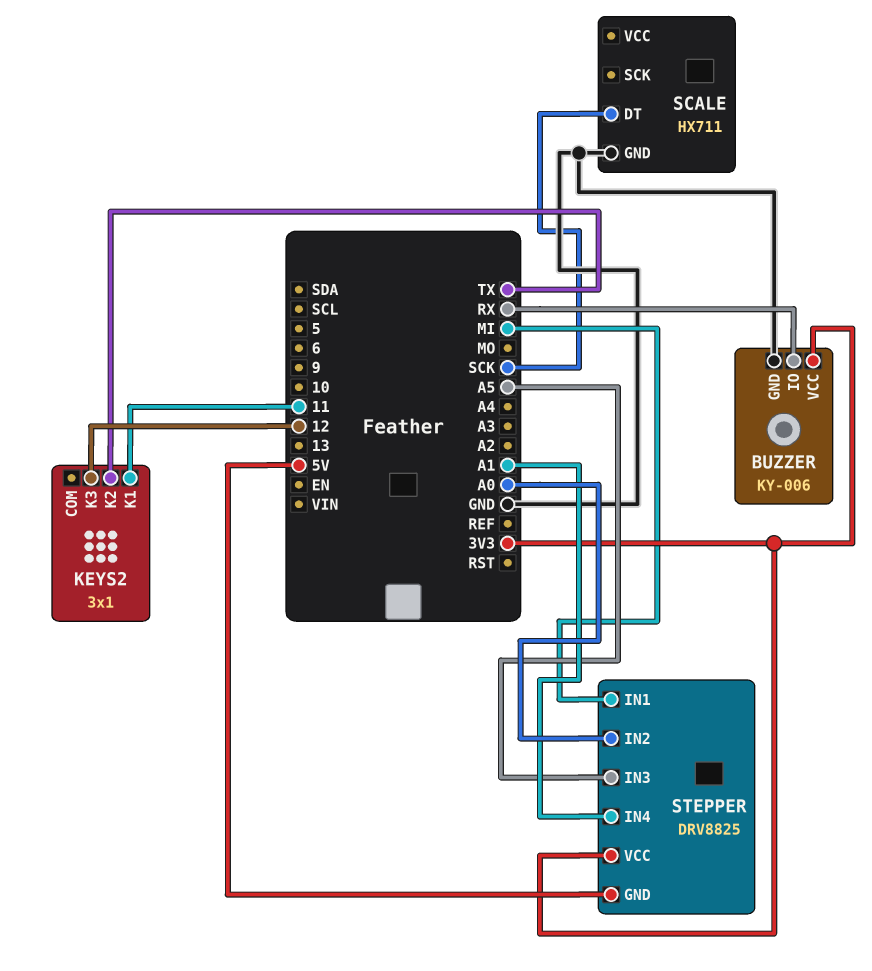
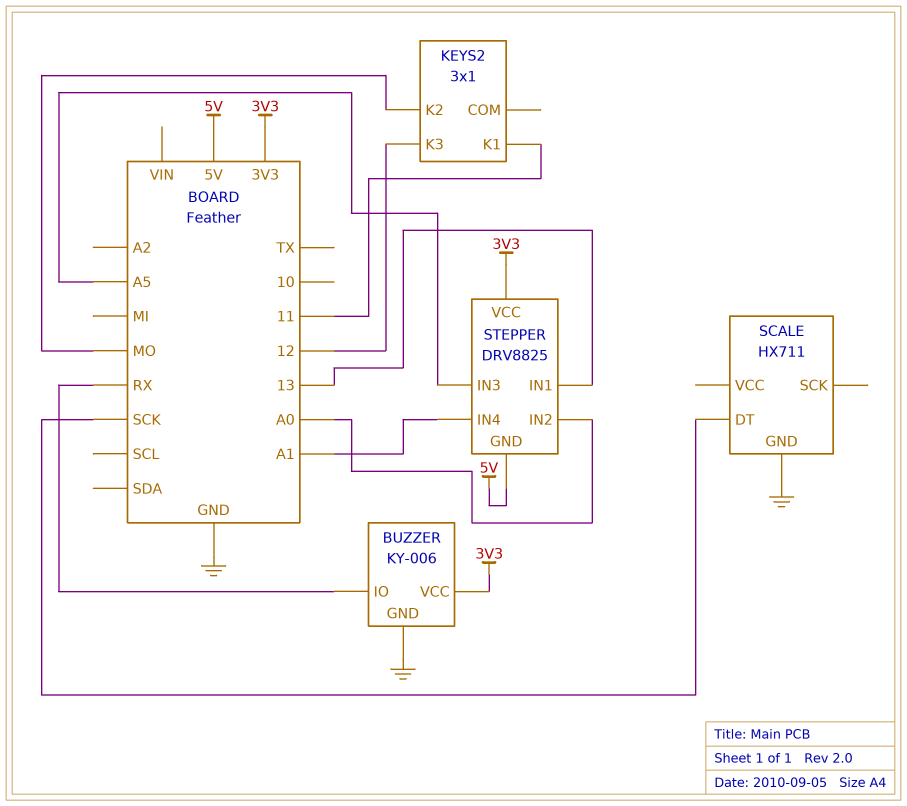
KEYS2 pin K2: TX -> MO
STEPPER pin IN1: MI -> 13

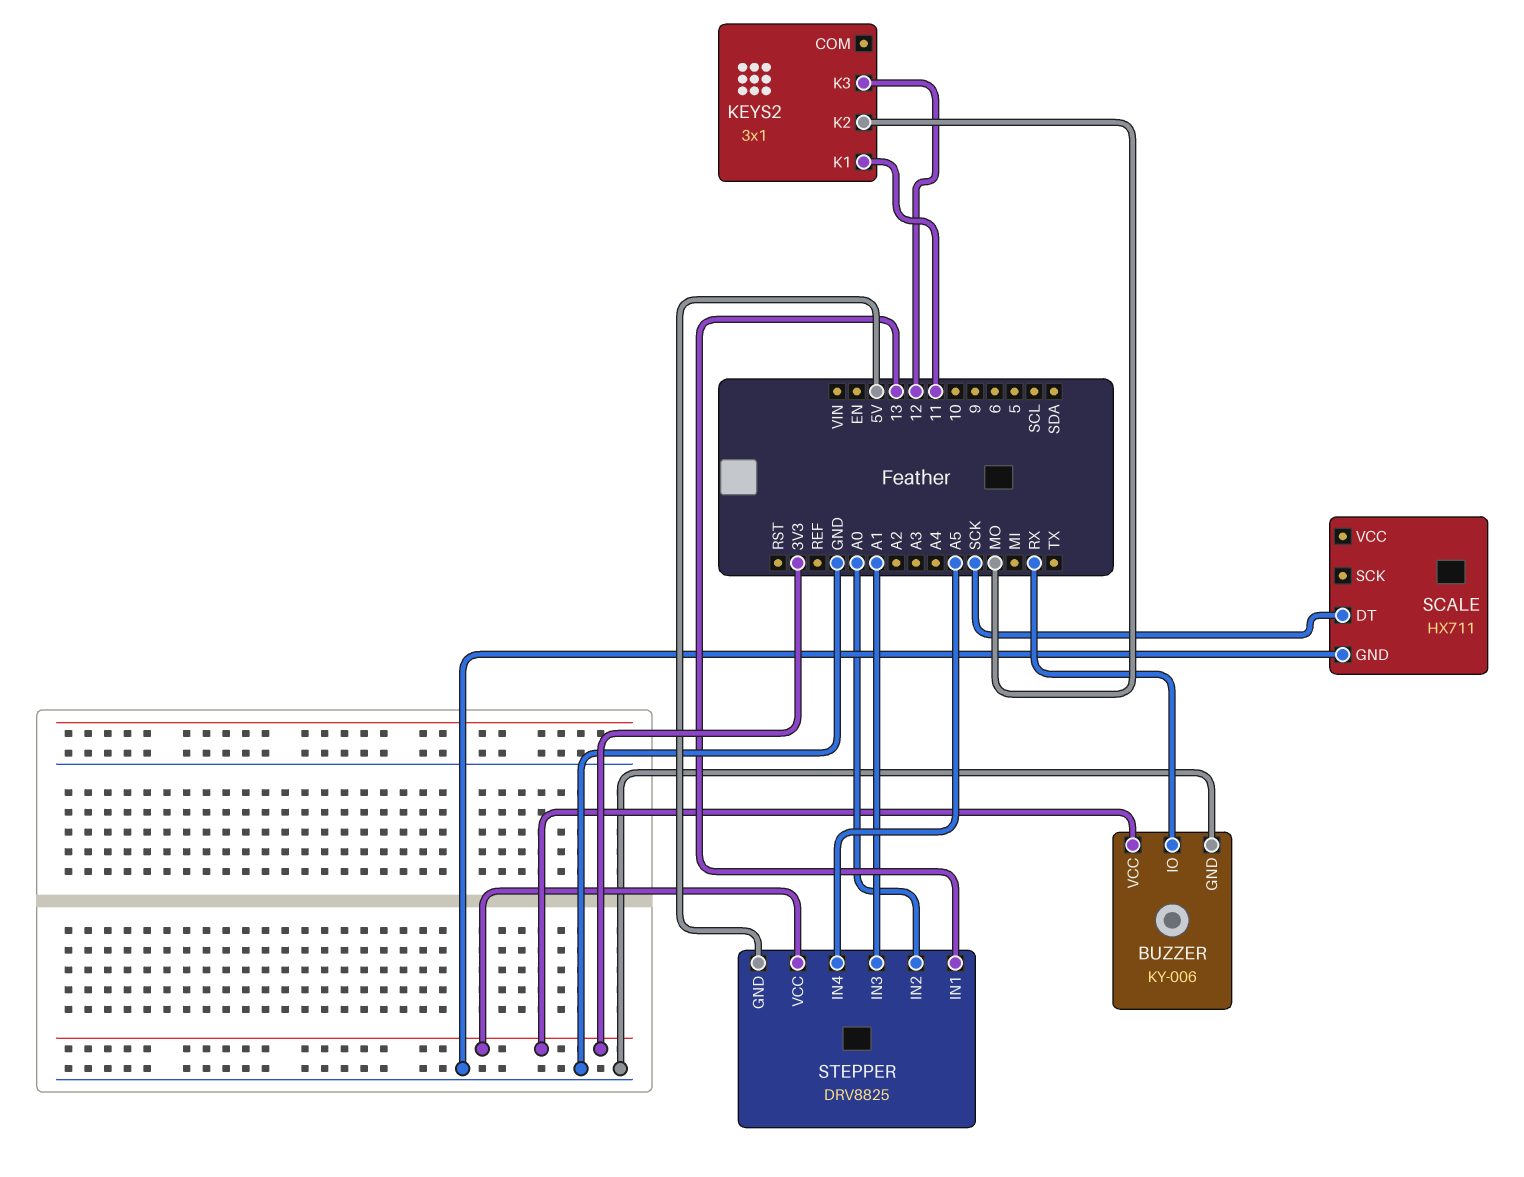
STEPPER pin IN3: A5 -> A1
STEPPER pin IN4: A1 -> A5

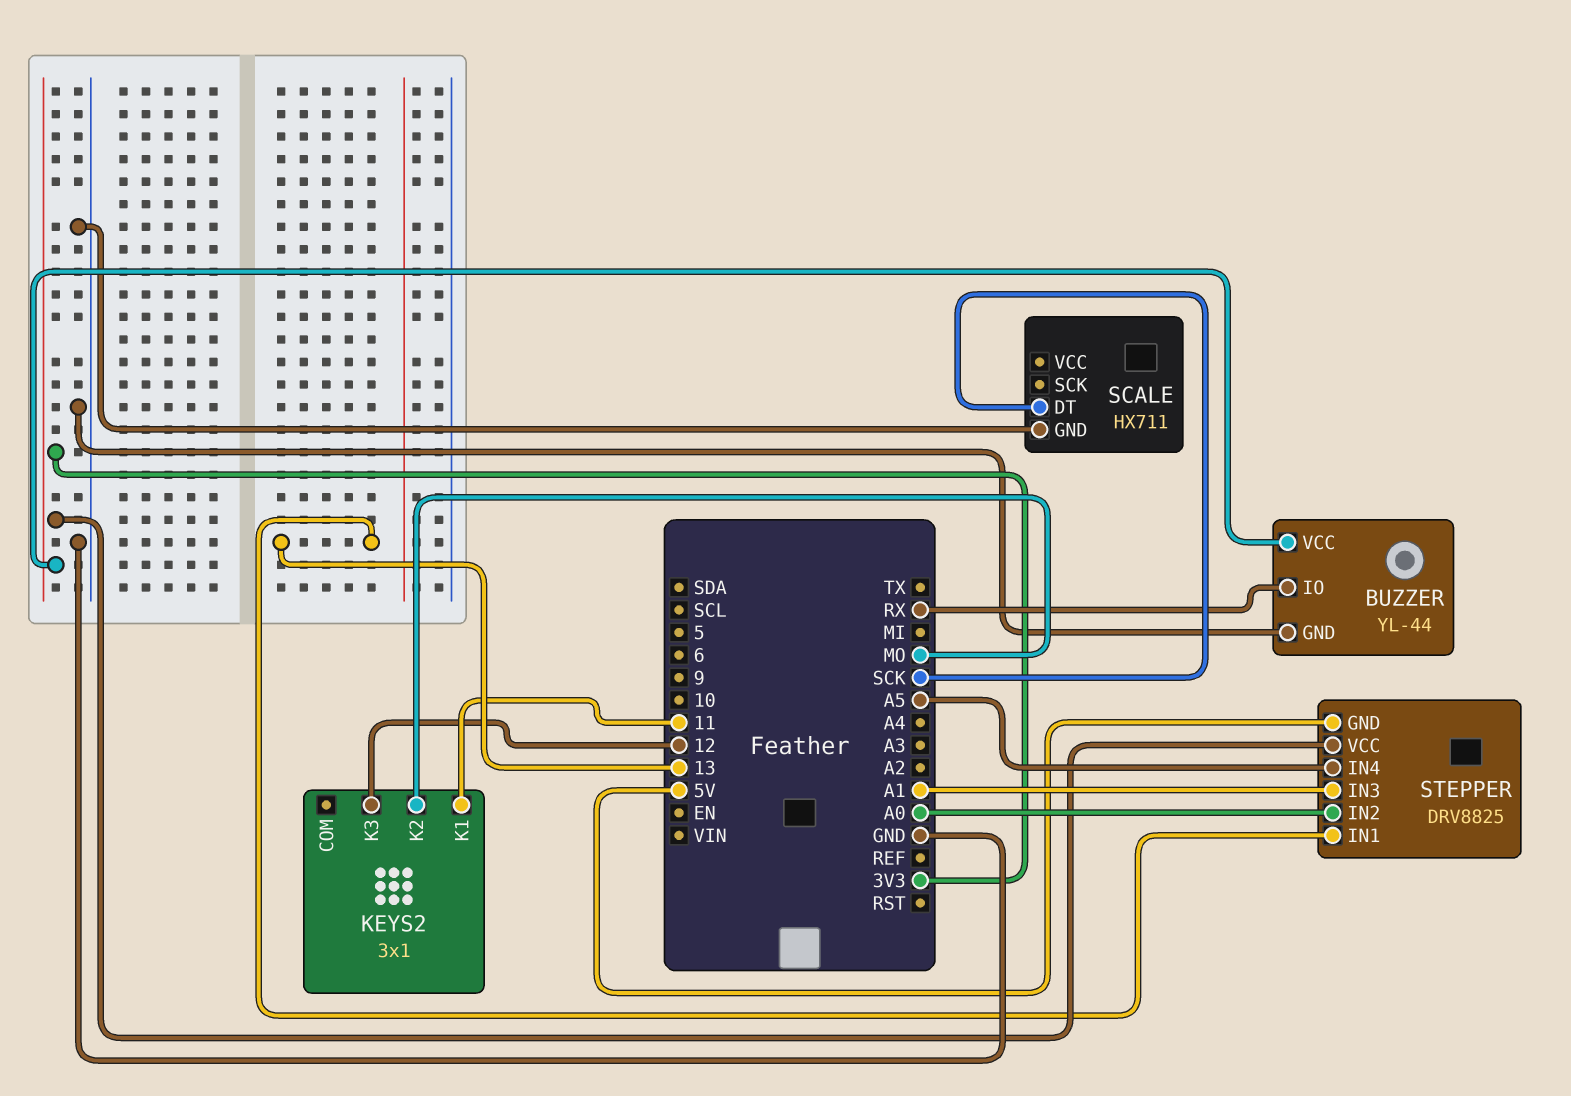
BUZZER: KY-006 -> YL-44

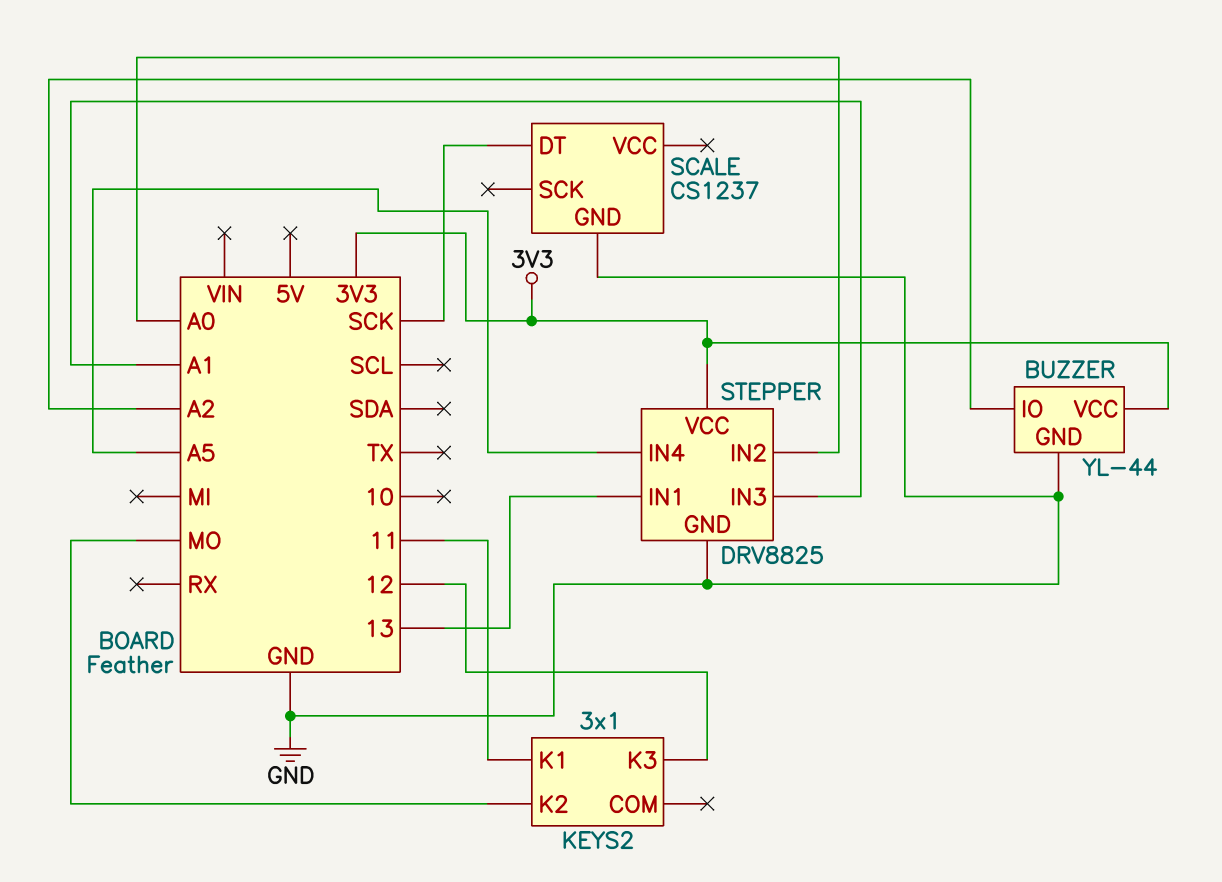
BUZZER pin IO: RX -> A2
SCALE: HX711 -> CS1237
STEPPER pin GND: 5V -> GND

